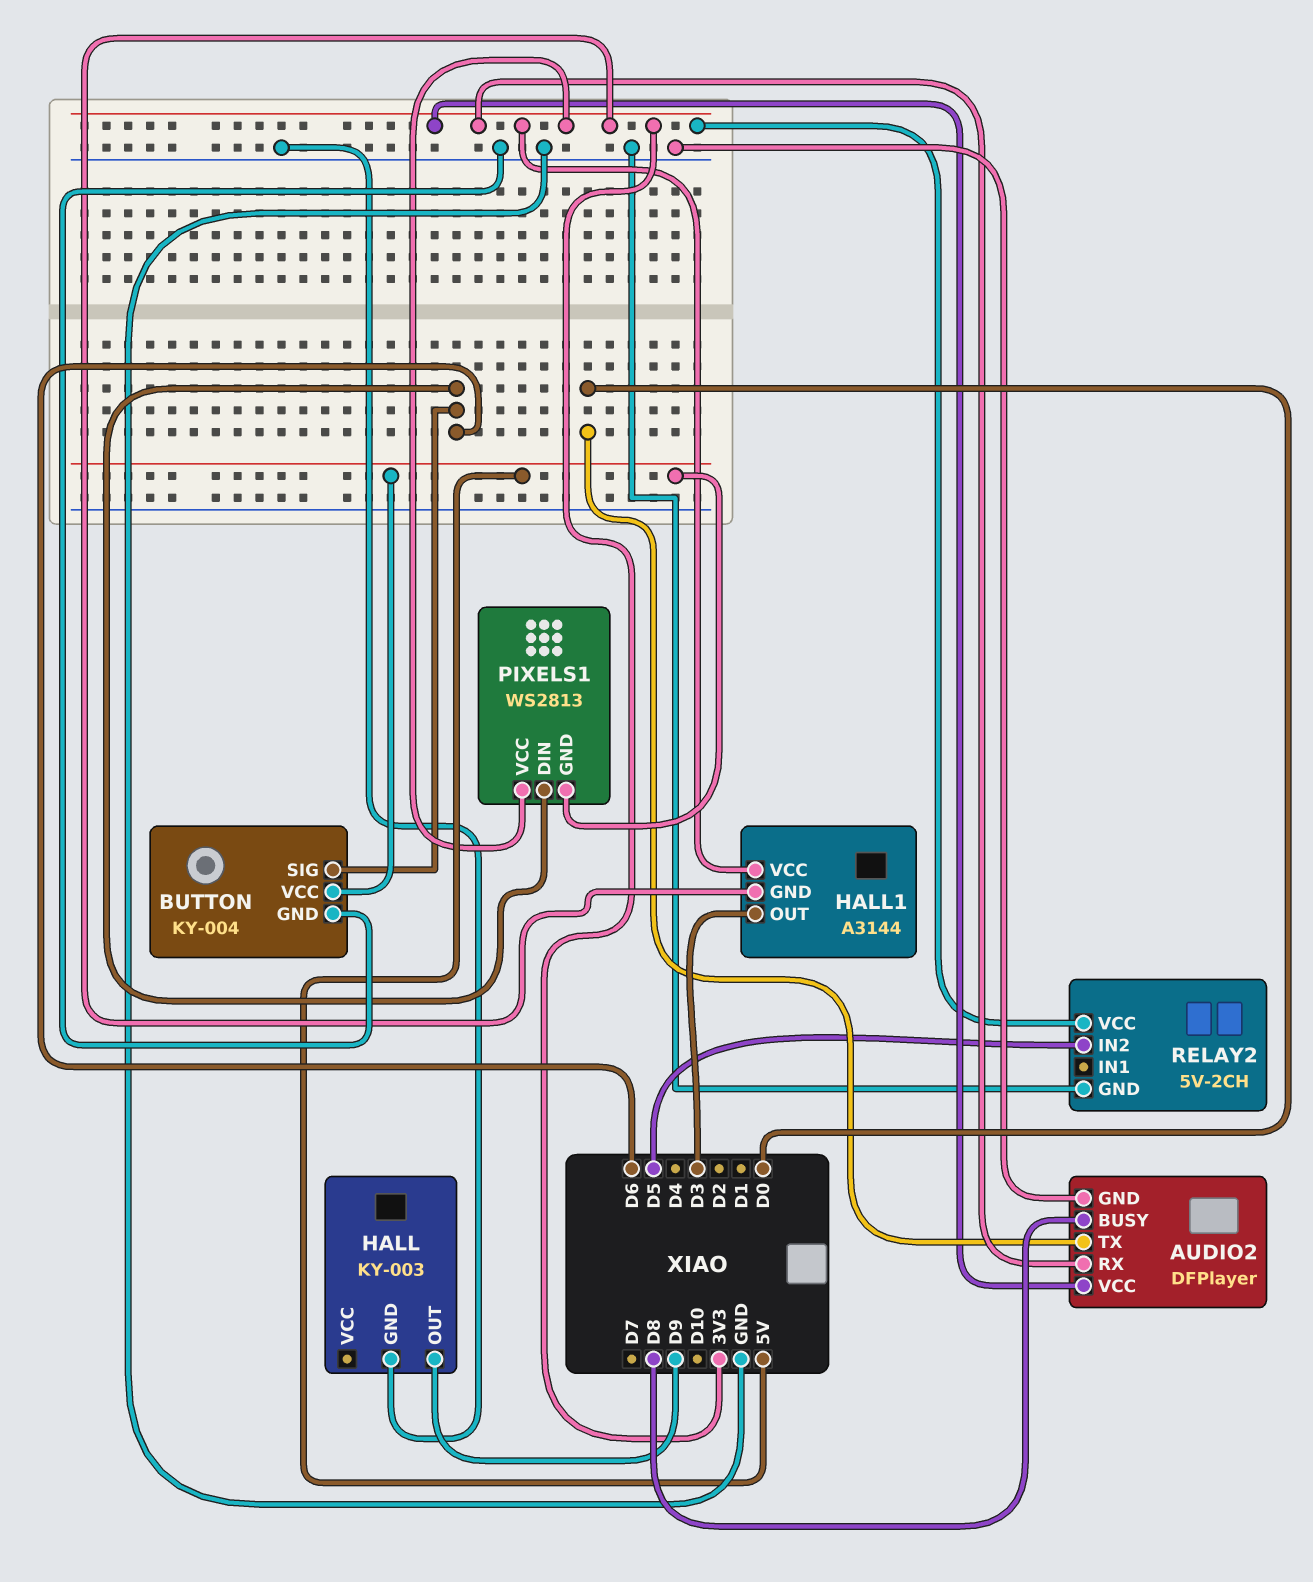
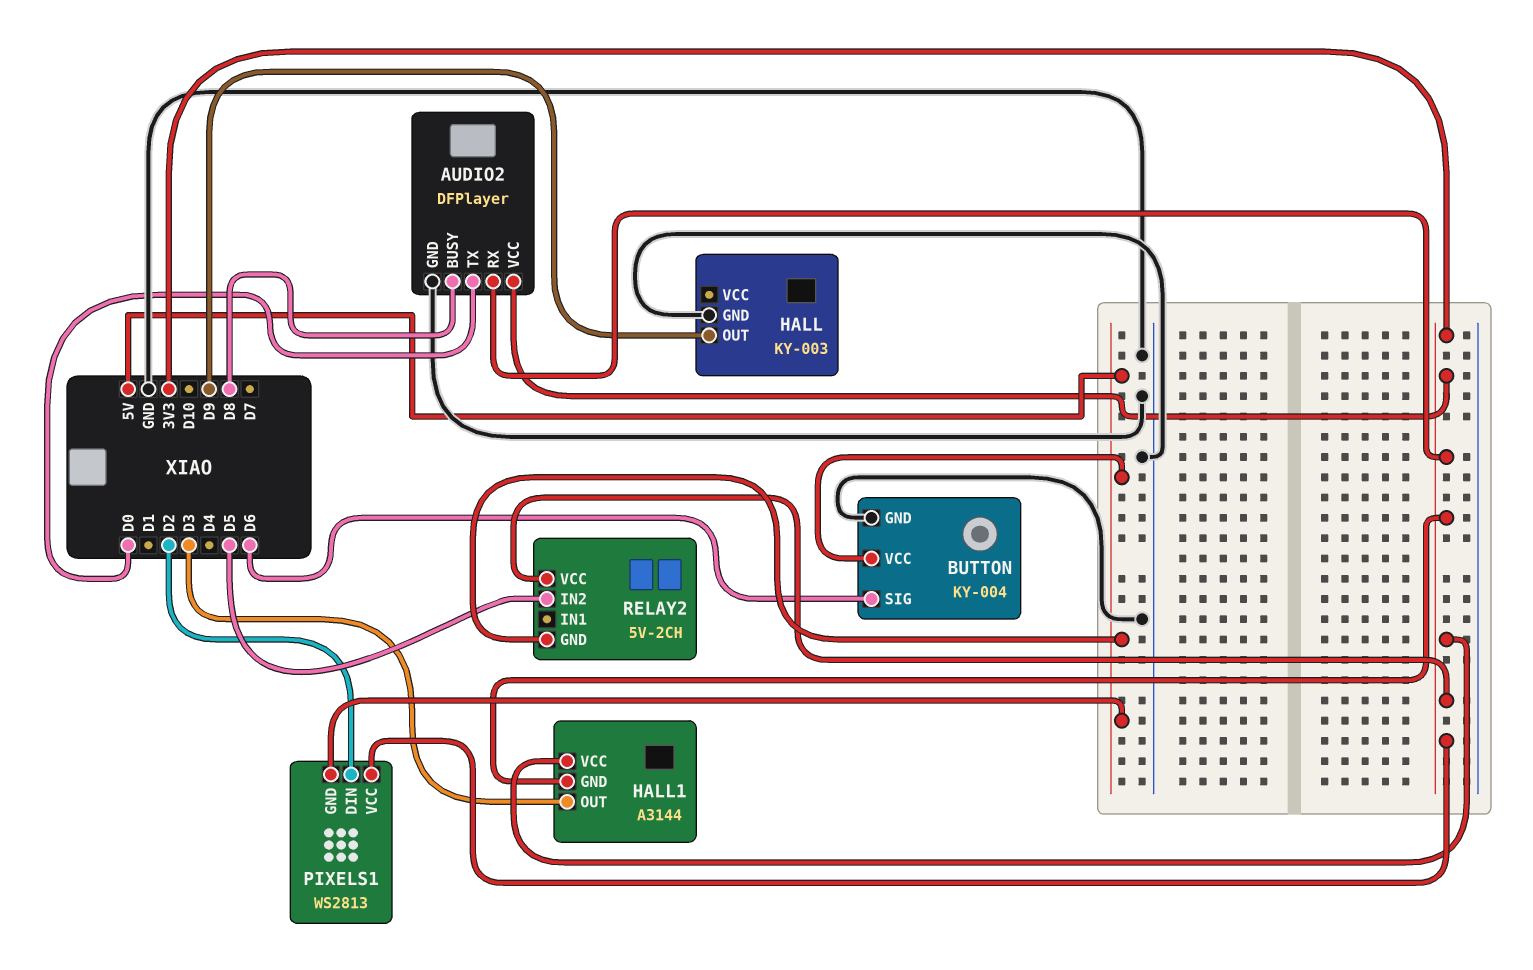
PIXELS1 pin DIN: D6 -> D2
RELAY2 pin GND: GND -> 5V

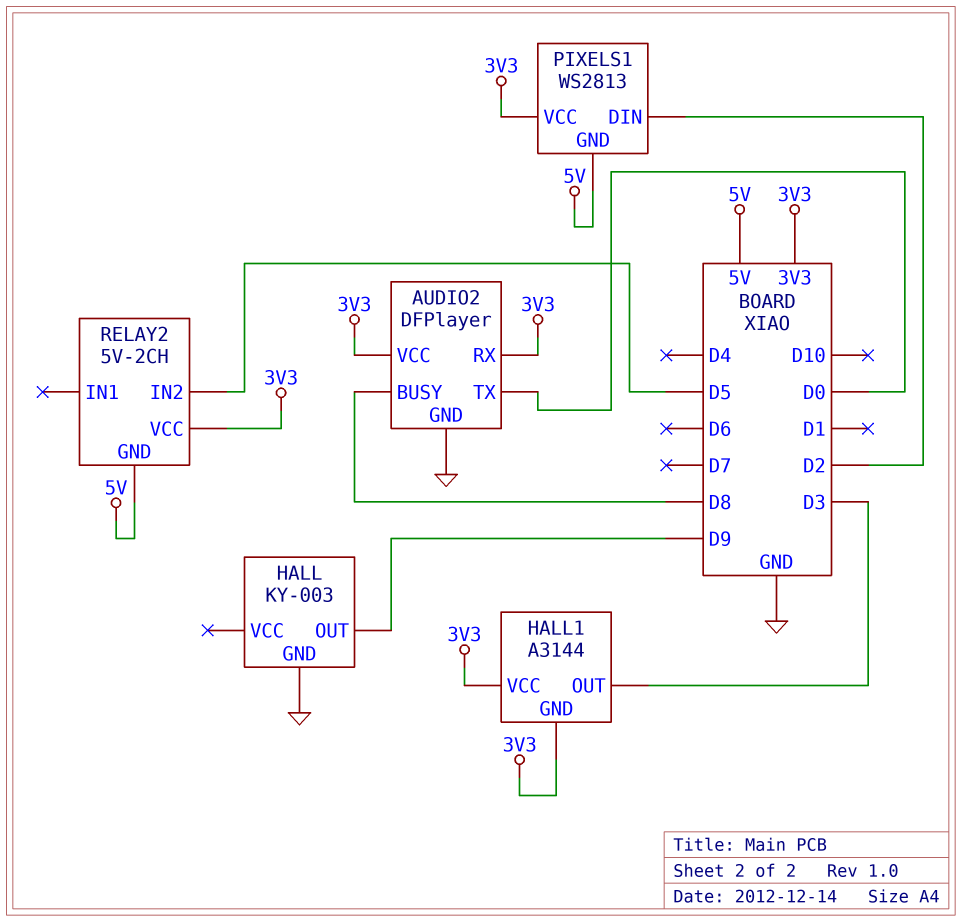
BUTTON: KY-004 -> none
BUTTON pin GND: GND -> none
BUTTON pin SIG: D6 -> none
BUTTON pin VCC: 5V -> none

